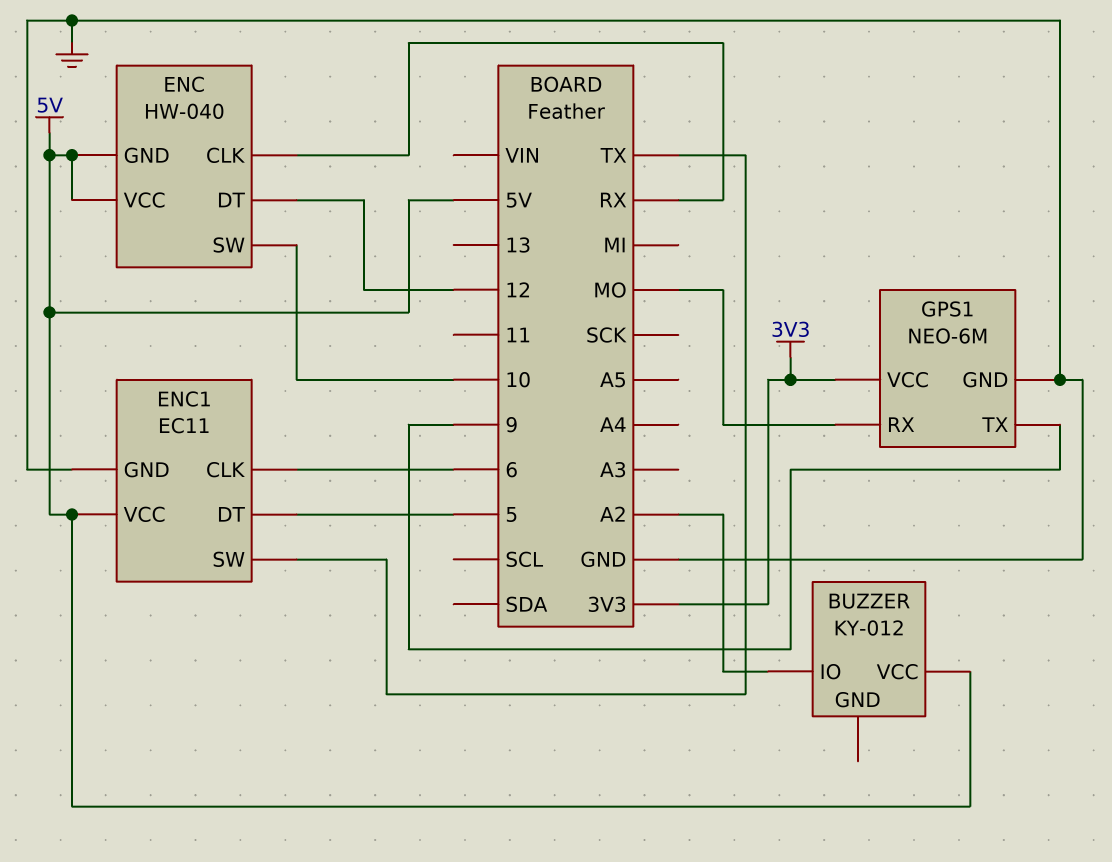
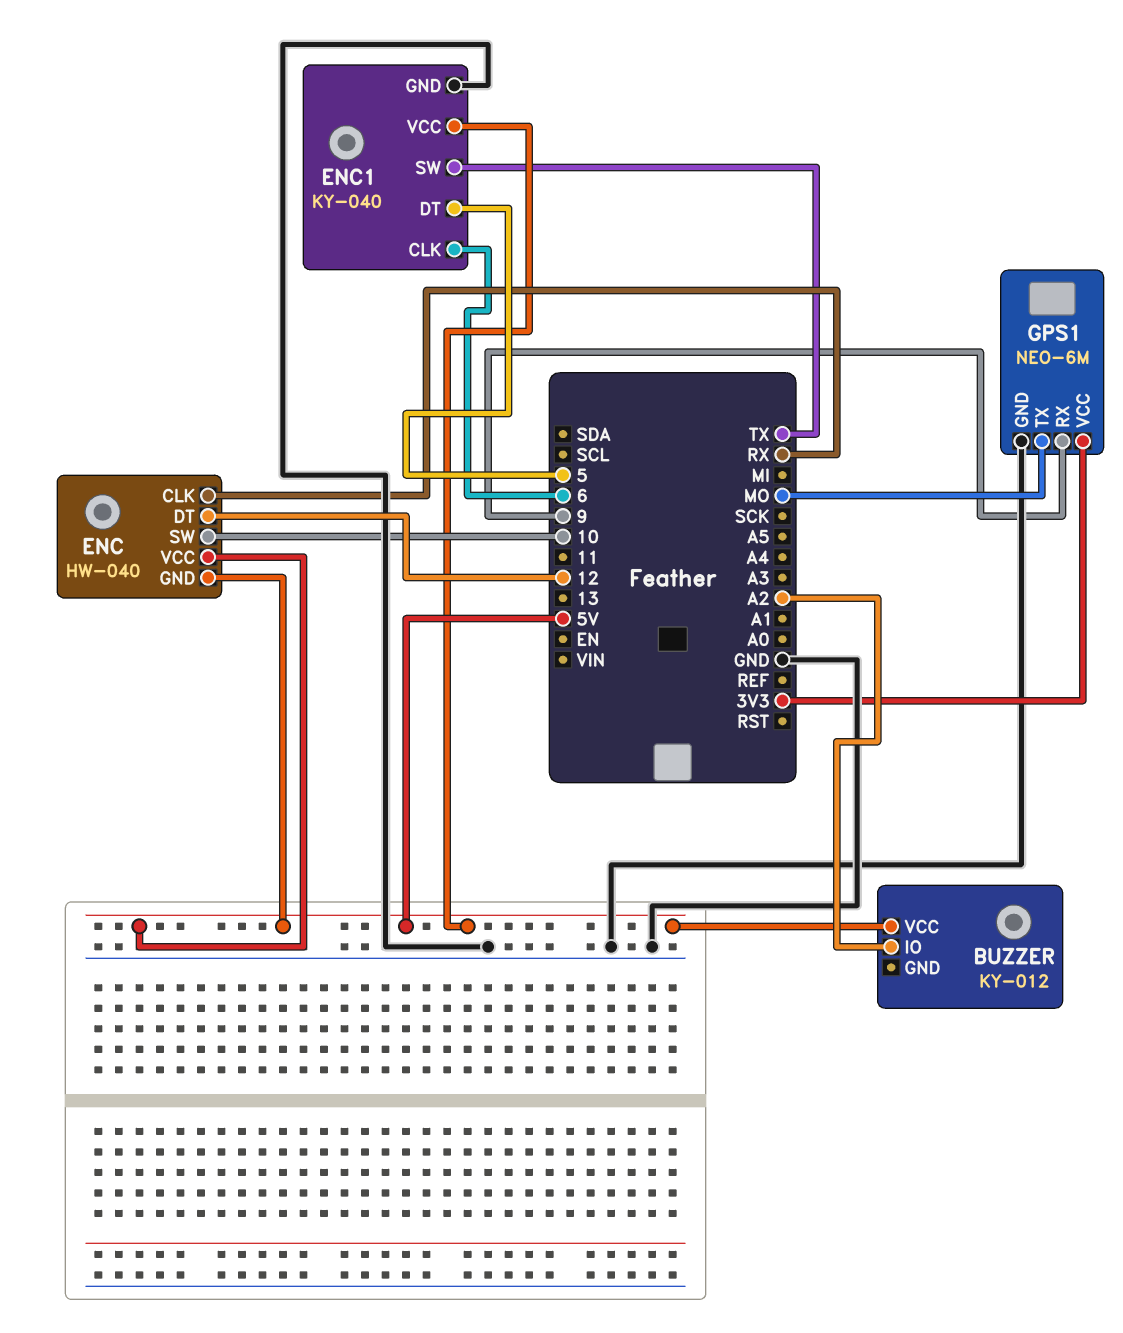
ENC1: EC11 -> KY-040
GPS1 pin RX: MO -> 9
GPS1 pin TX: 9 -> MO

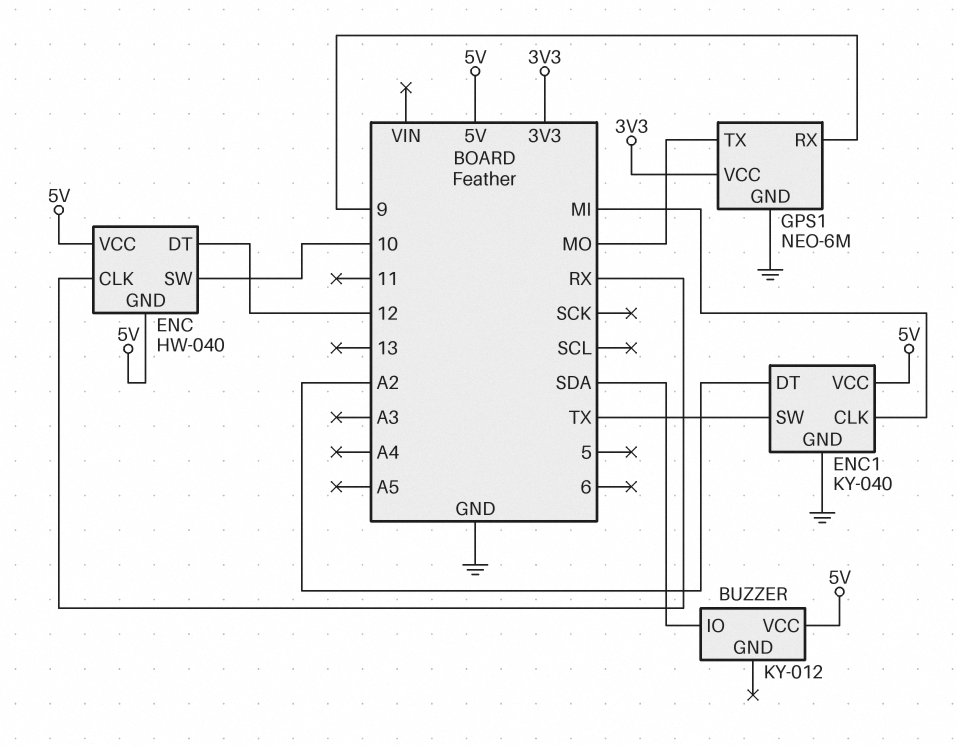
BUZZER pin IO: A2 -> SDA
ENC1 pin CLK: 6 -> MI
ENC1 pin DT: 5 -> A2

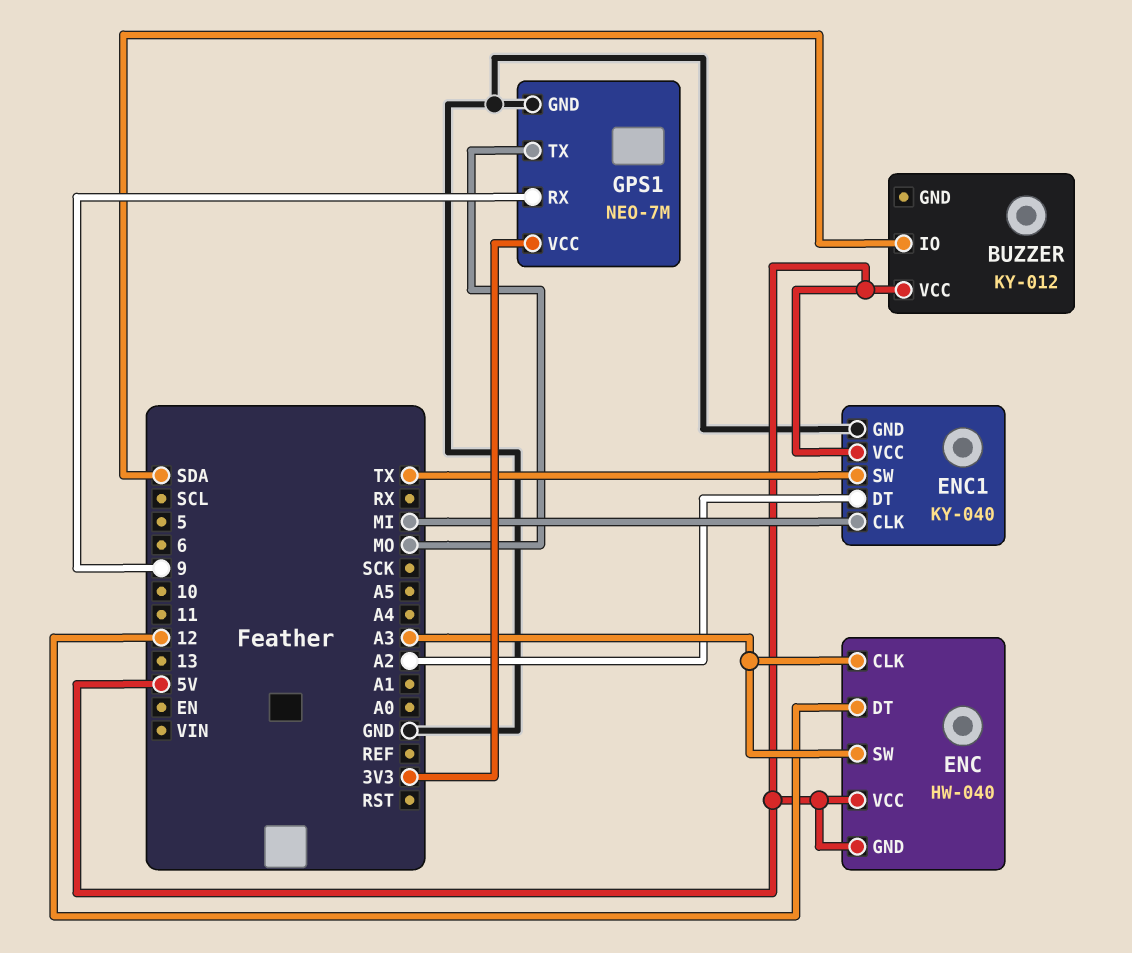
ENC pin CLK: RX -> A3
ENC pin SW: 10 -> A3
GPS1: NEO-6M -> NEO-7M

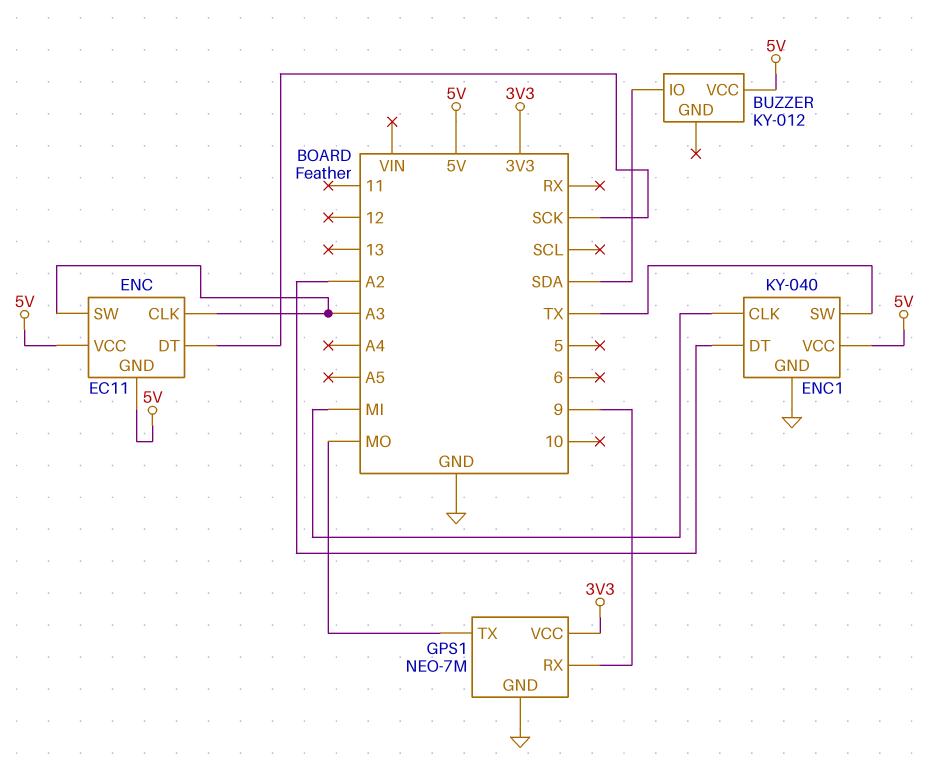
ENC: HW-040 -> EC11
ENC pin DT: 12 -> SCK

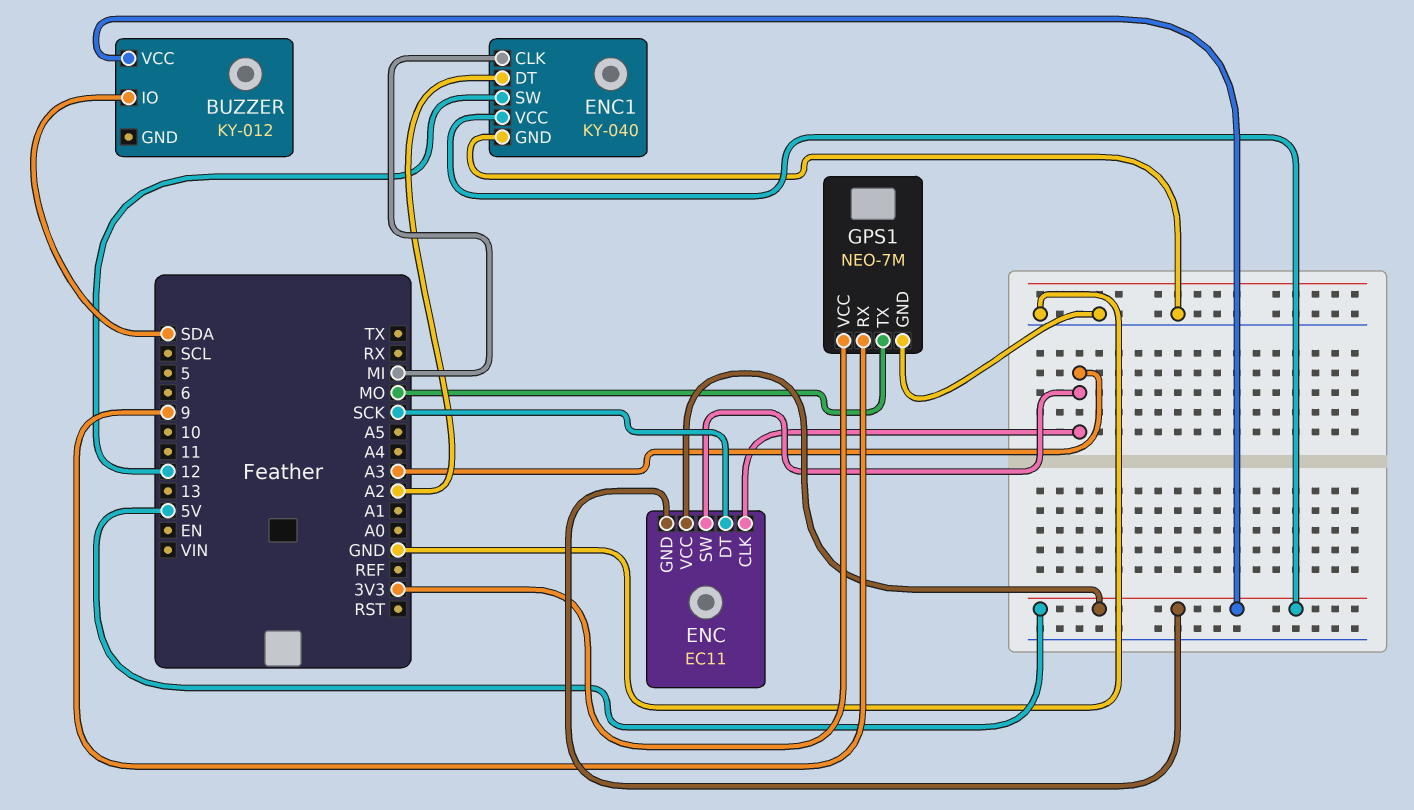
ENC1 pin SW: TX -> 12

